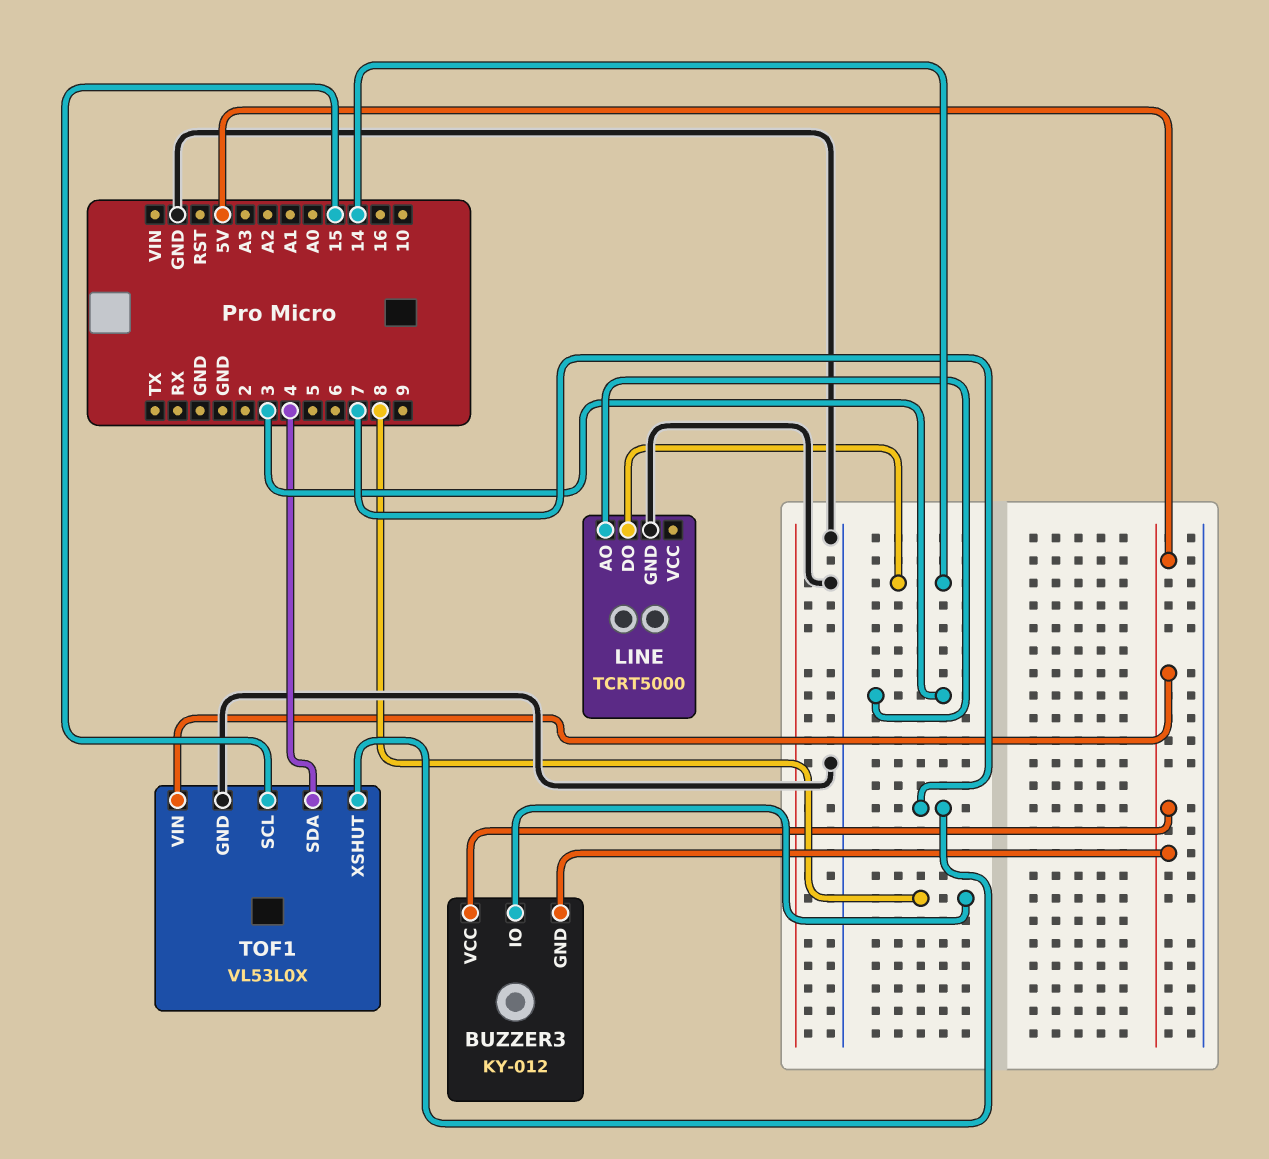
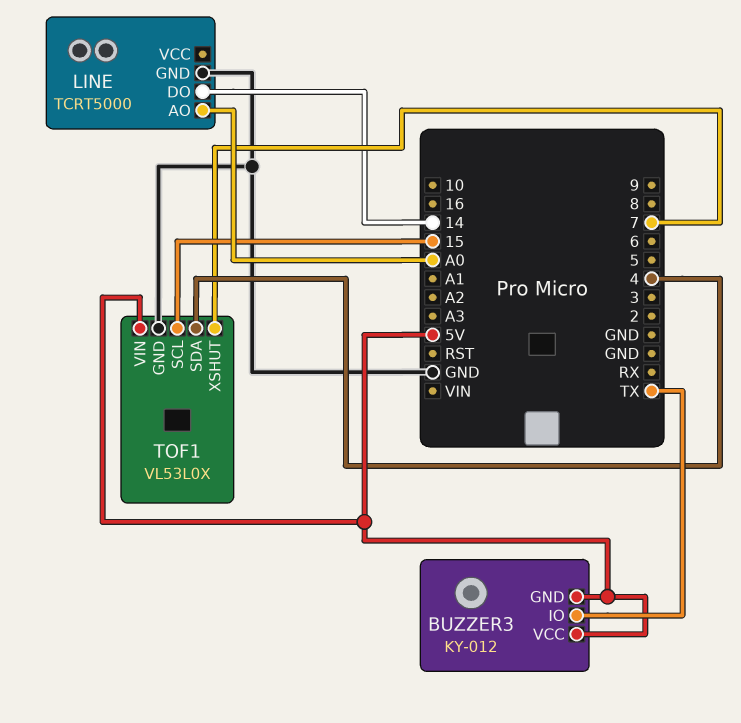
BUZZER3 pin IO: 8 -> TX
LINE pin AO: 3 -> A0

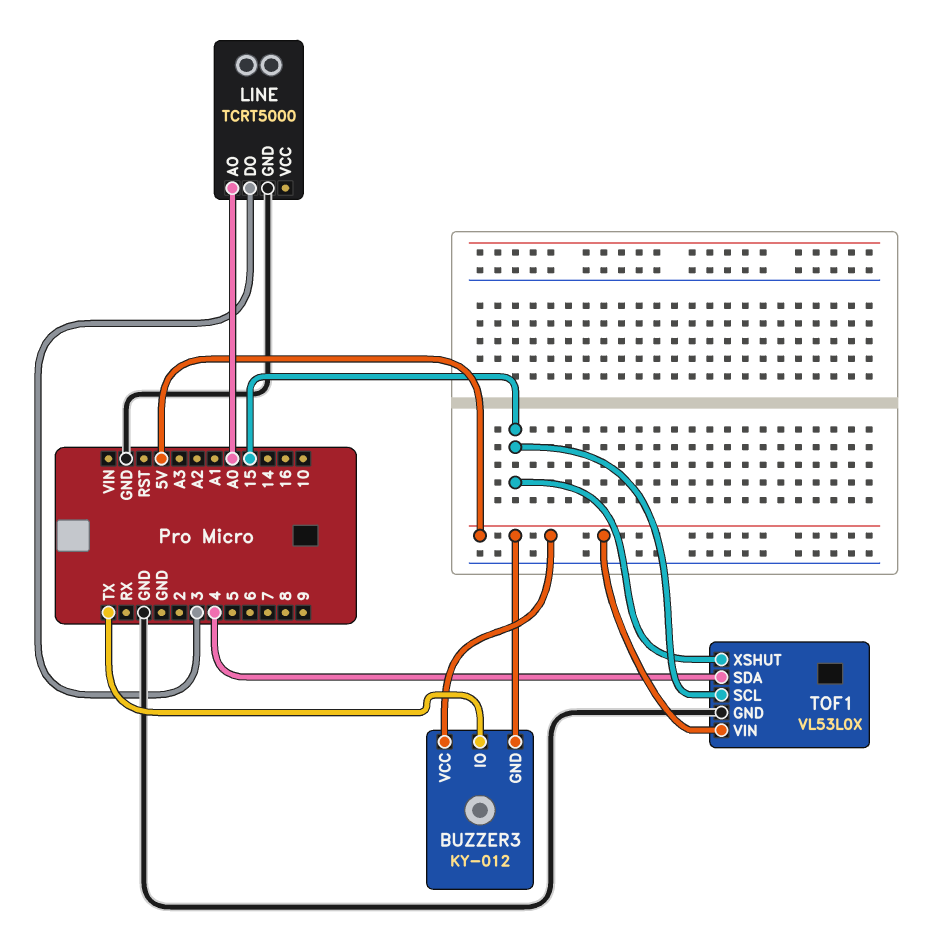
LINE pin DO: 14 -> 3
TOF1 pin XSHUT: 7 -> 15

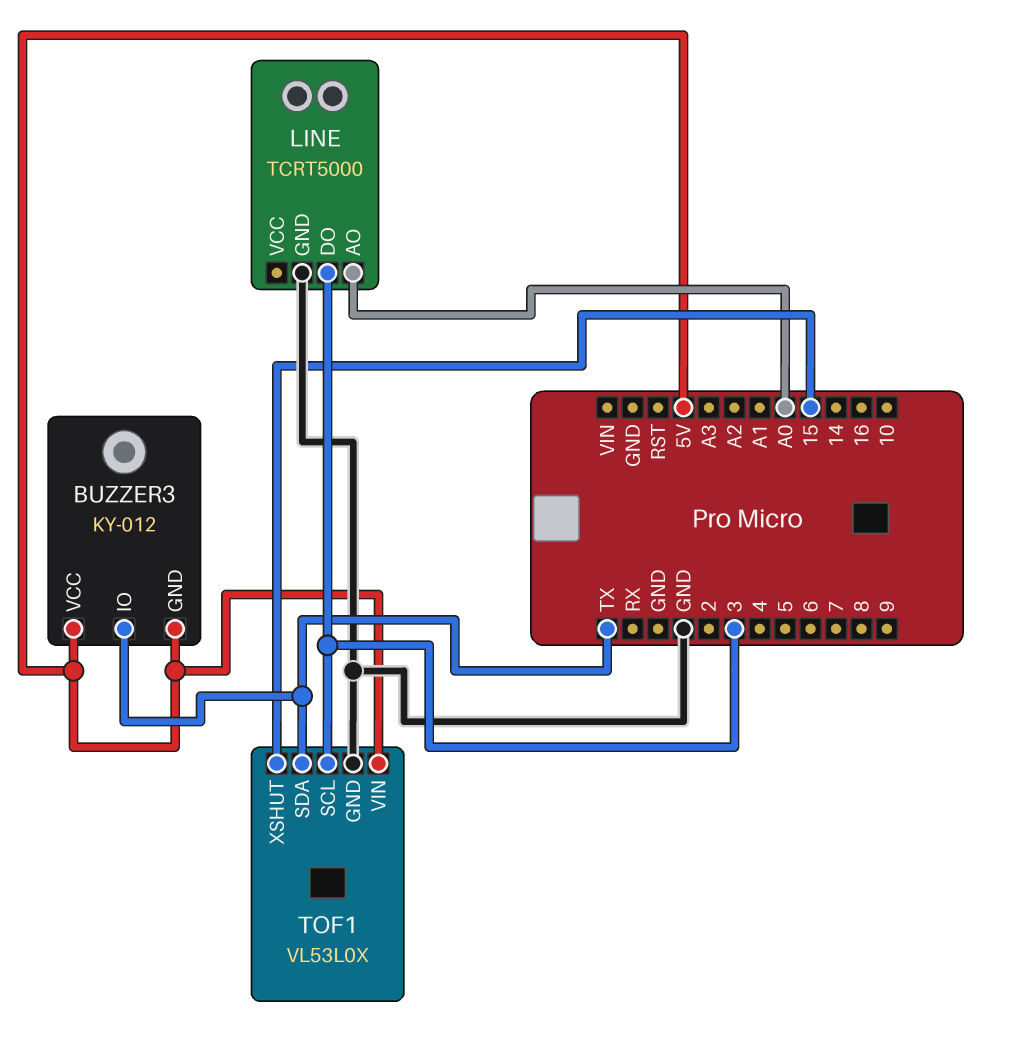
TOF1 pin SCL: 15 -> 3
TOF1 pin SDA: 4 -> TX

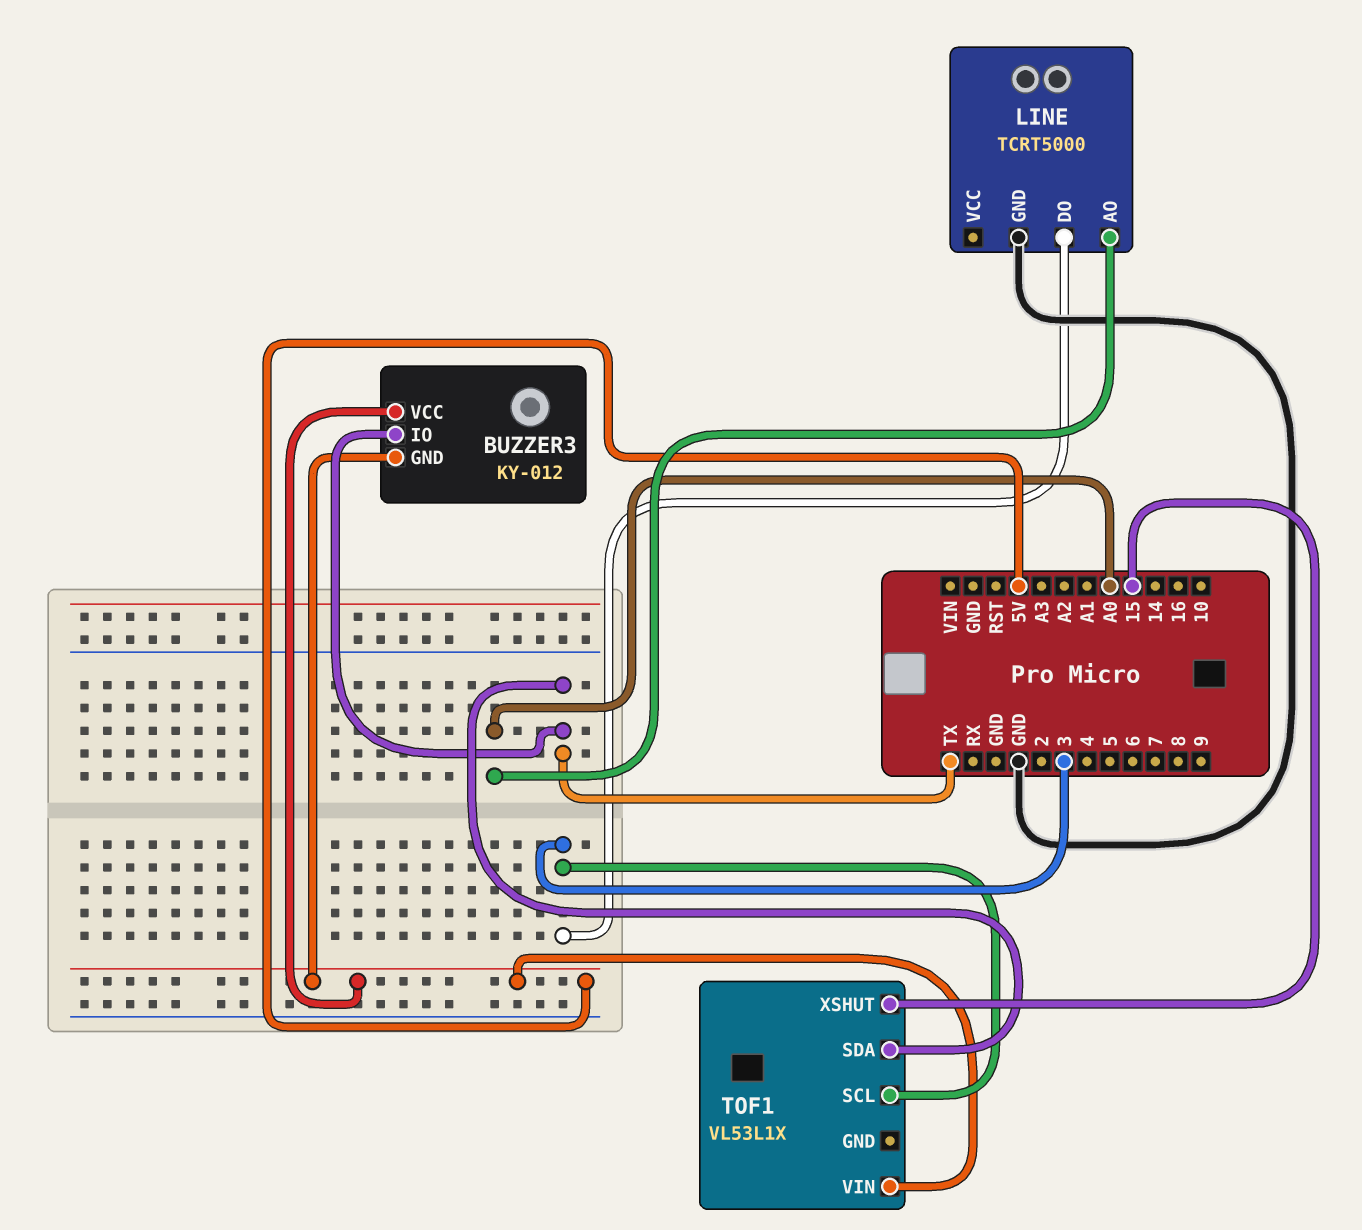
TOF1: VL53L0X -> VL53L1X
TOF1 pin GND: GND -> none

